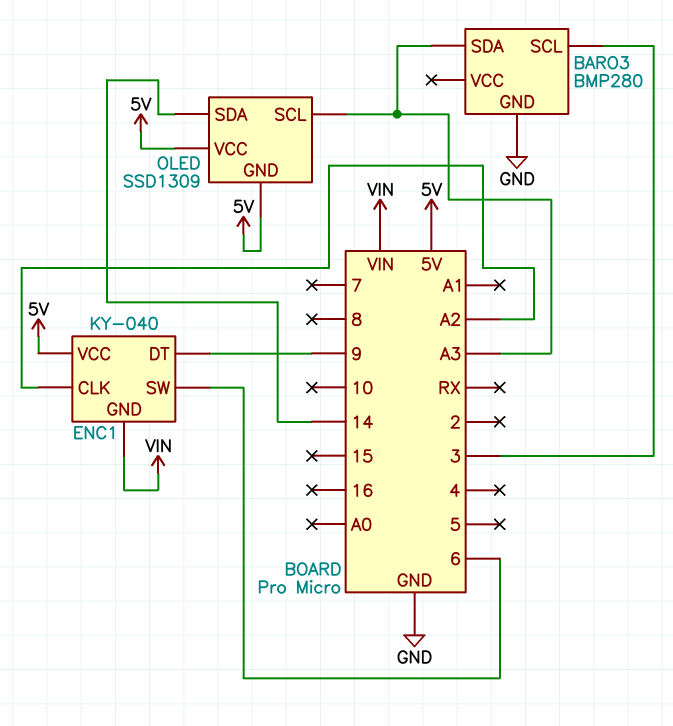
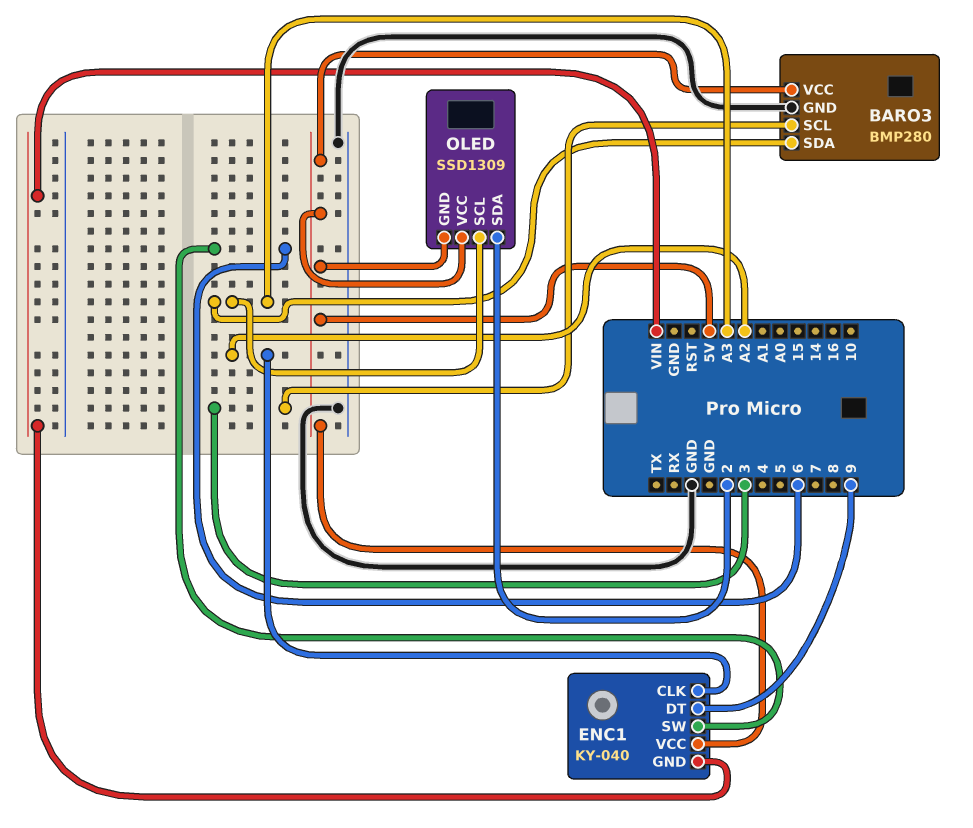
BARO3 pin VCC: none -> 5V
OLED pin SDA: 14 -> 2

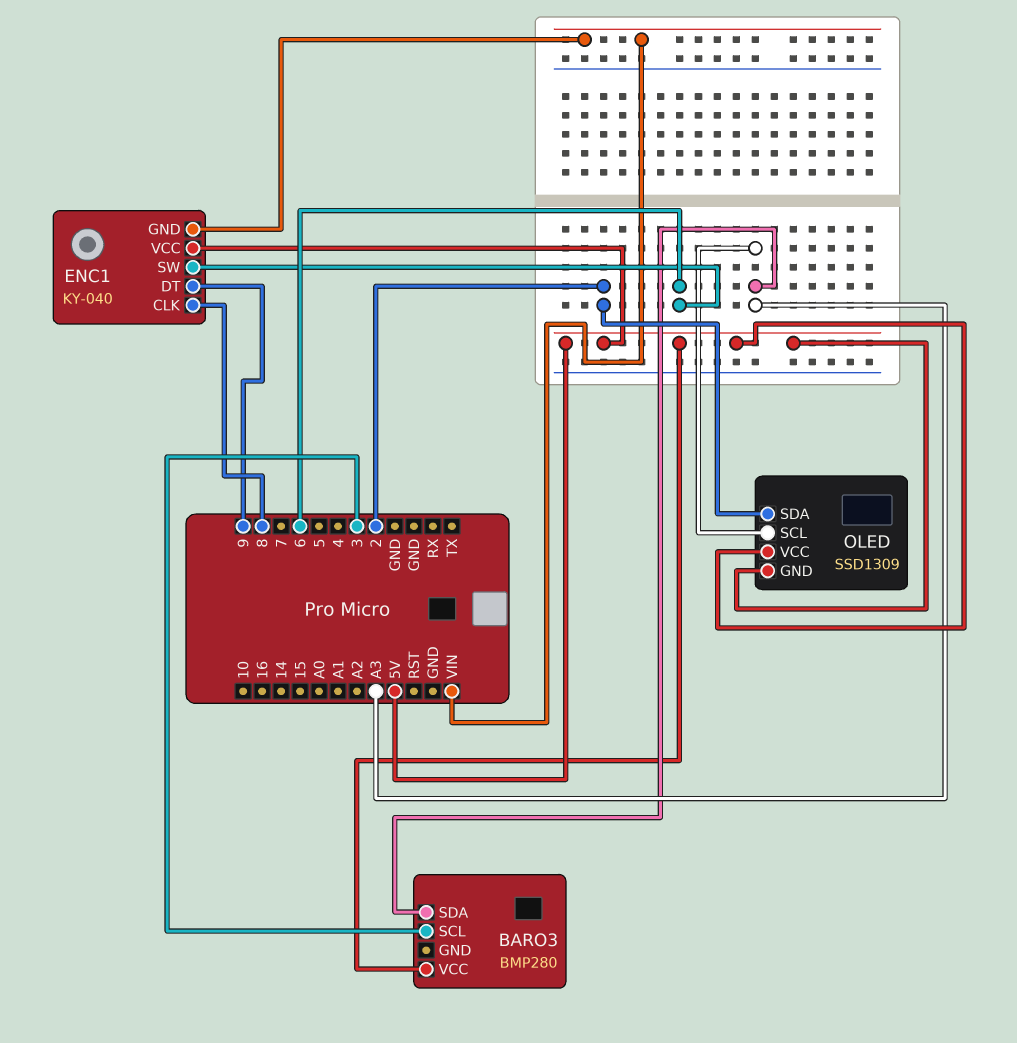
BARO3 pin GND: GND -> none
ENC1 pin CLK: A2 -> 8

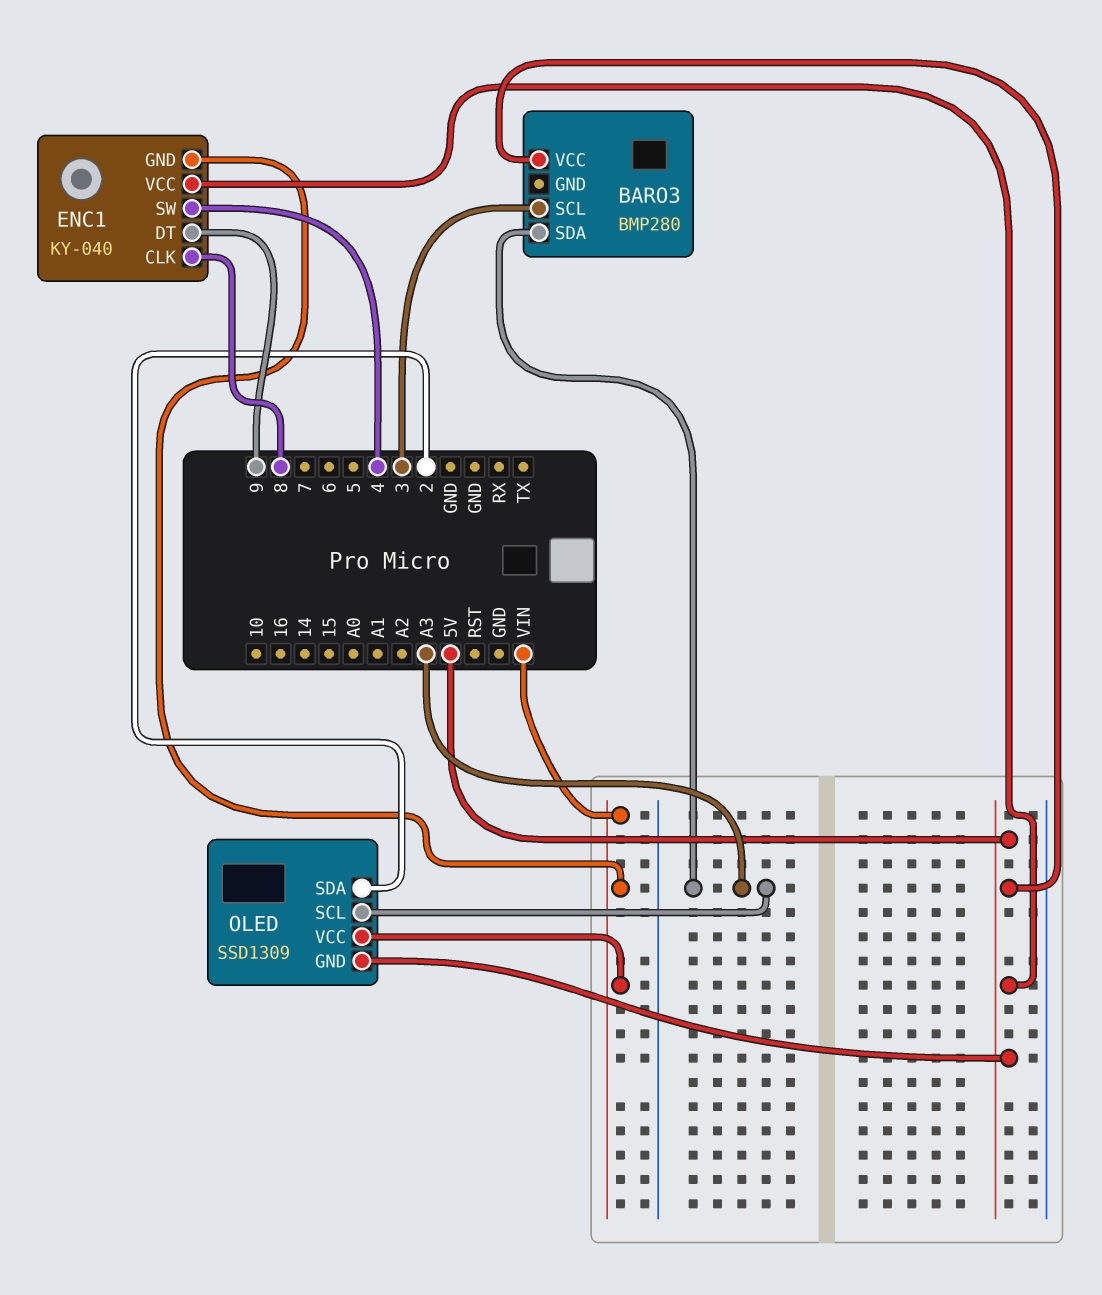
ENC1 pin SW: 6 -> 4
OLED pin VCC: 5V -> VIN

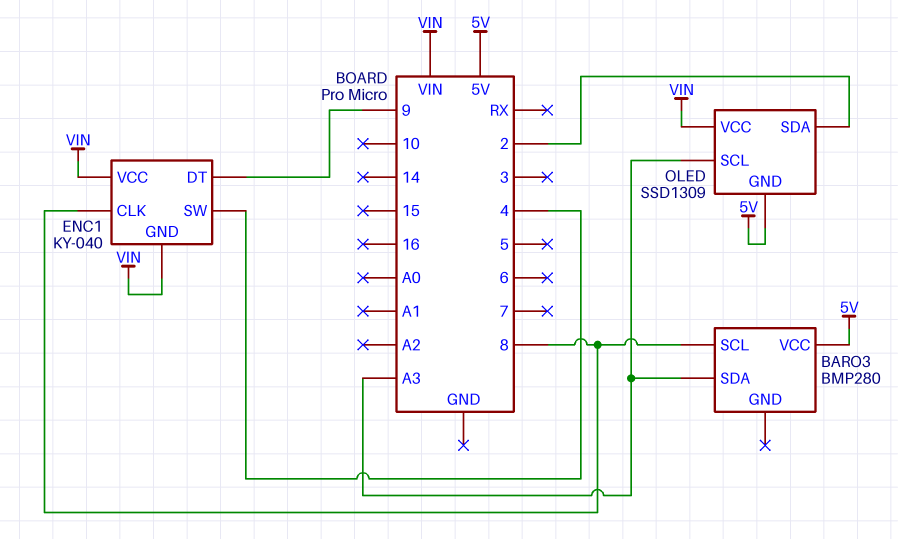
BARO3 pin SCL: 3 -> 8
ENC1 pin VCC: 5V -> VIN

